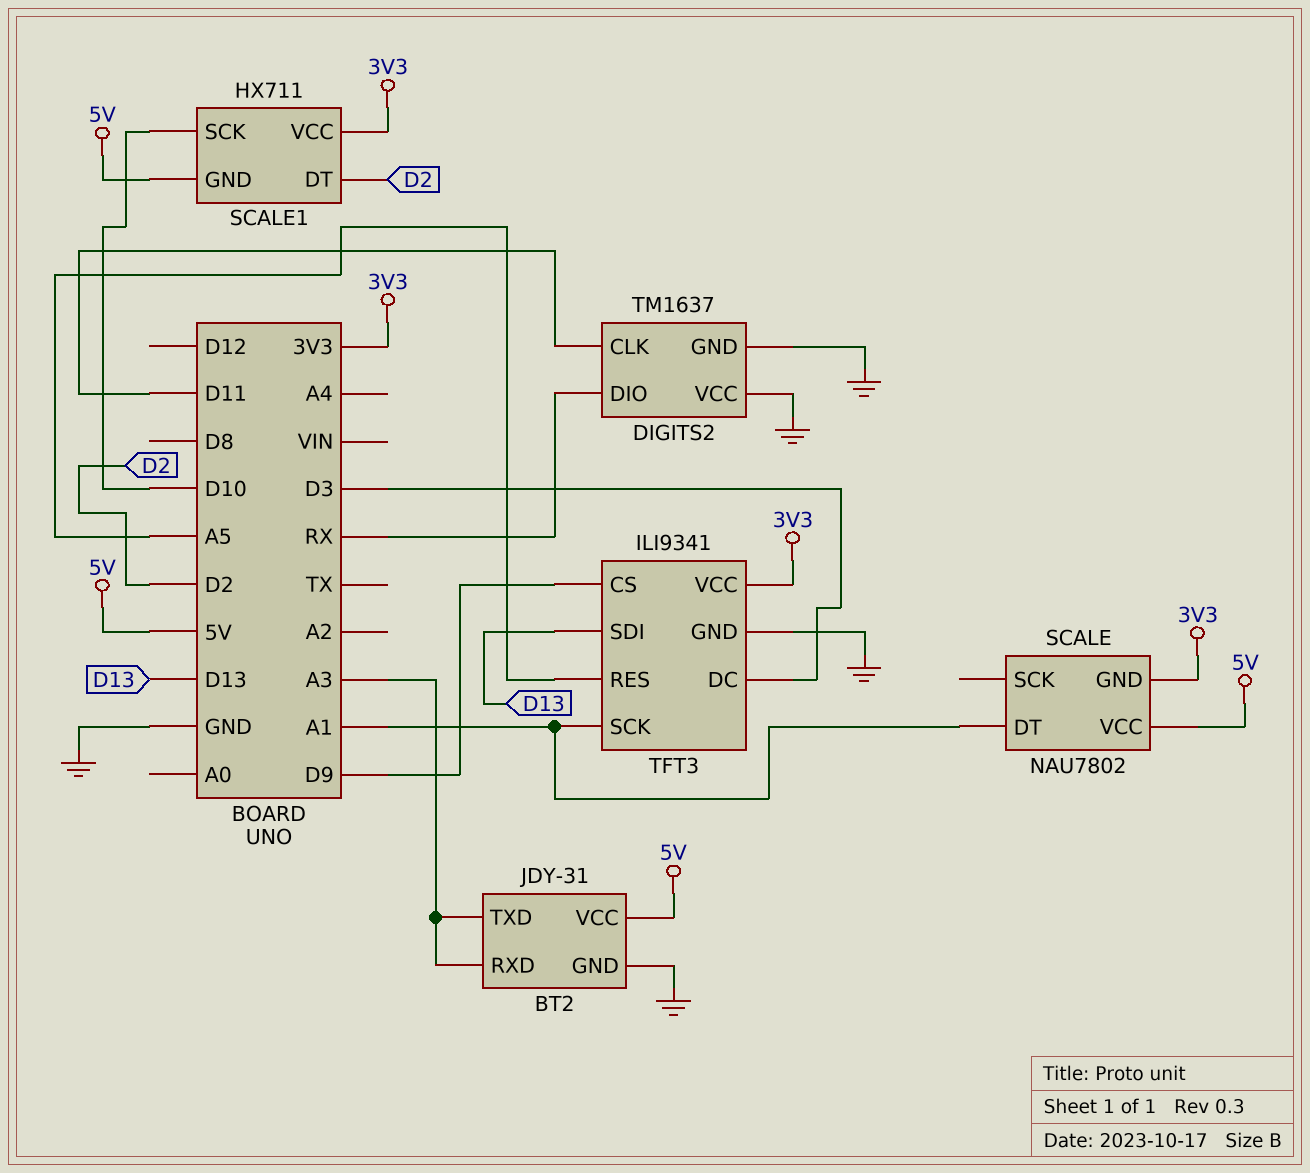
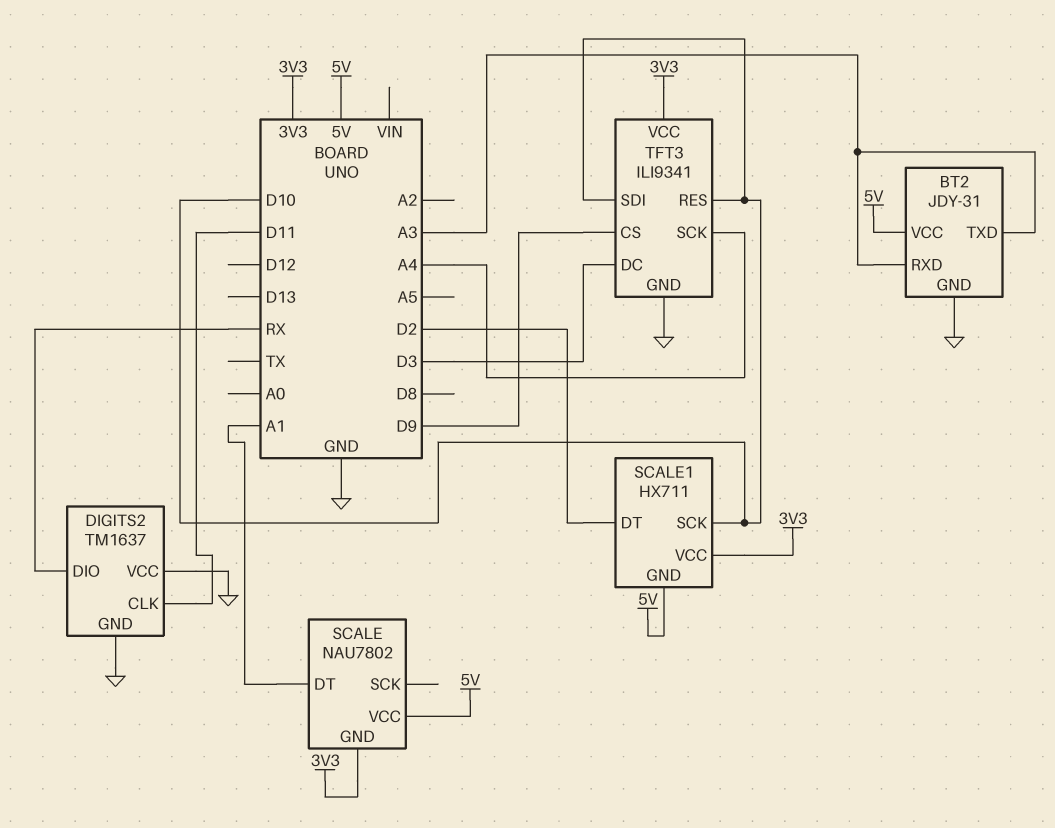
TFT3 pin RES: A5 -> D10
TFT3 pin SCK: A1 -> A4
TFT3 pin SDI: D13 -> D10

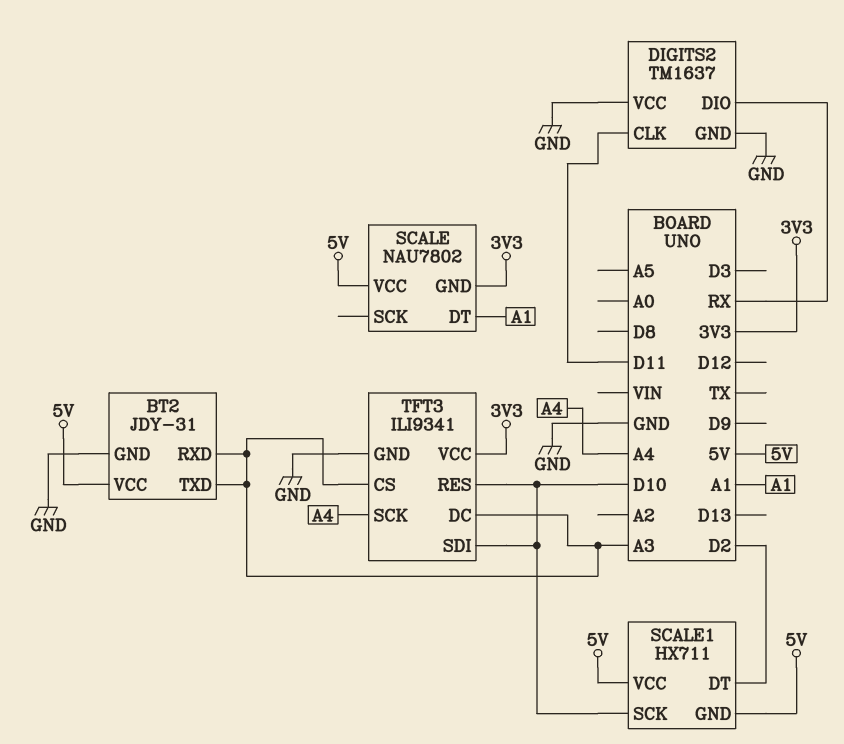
SCALE1 pin VCC: 3V3 -> 5V
TFT3 pin CS: D9 -> A3
TFT3 pin DC: D3 -> A3

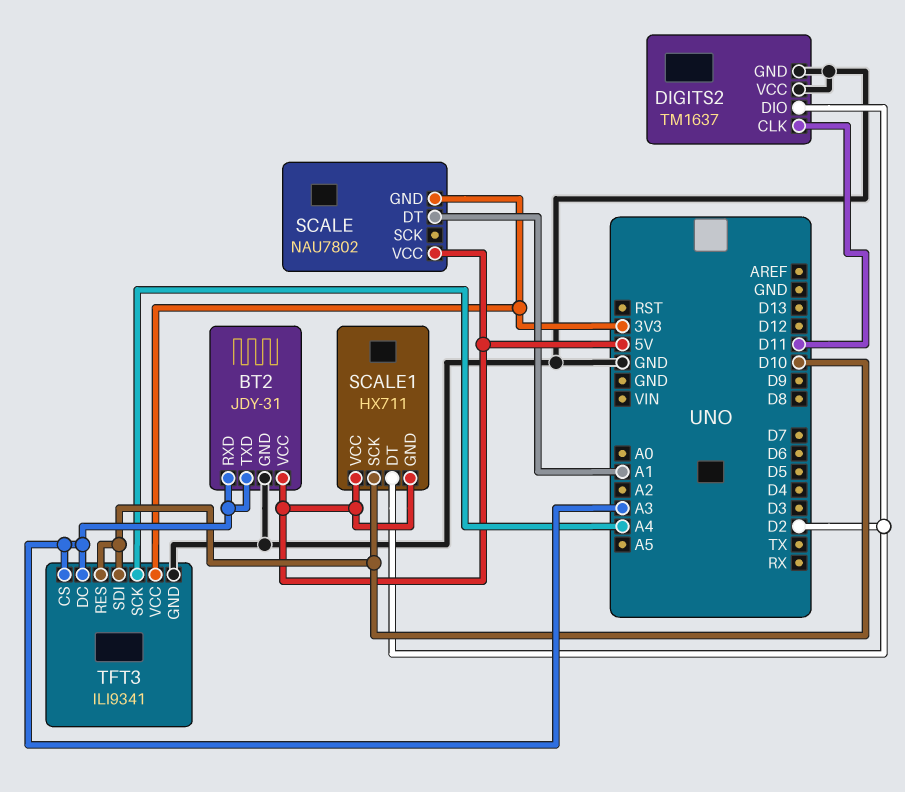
DIGITS2 pin DIO: RX -> D2

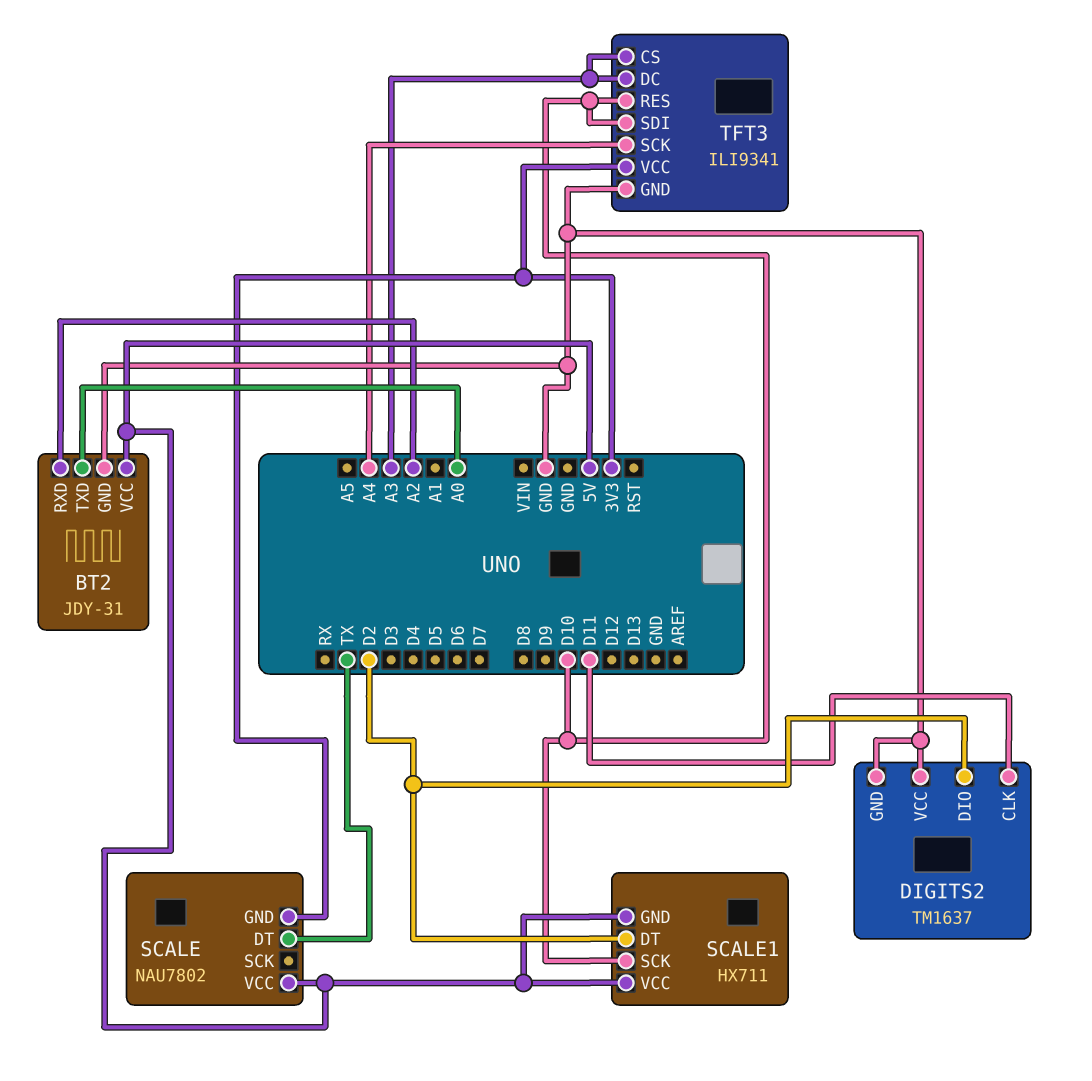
BT2 pin RXD: A3 -> A2
BT2 pin TXD: A3 -> A0
SCALE pin DT: A1 -> TX

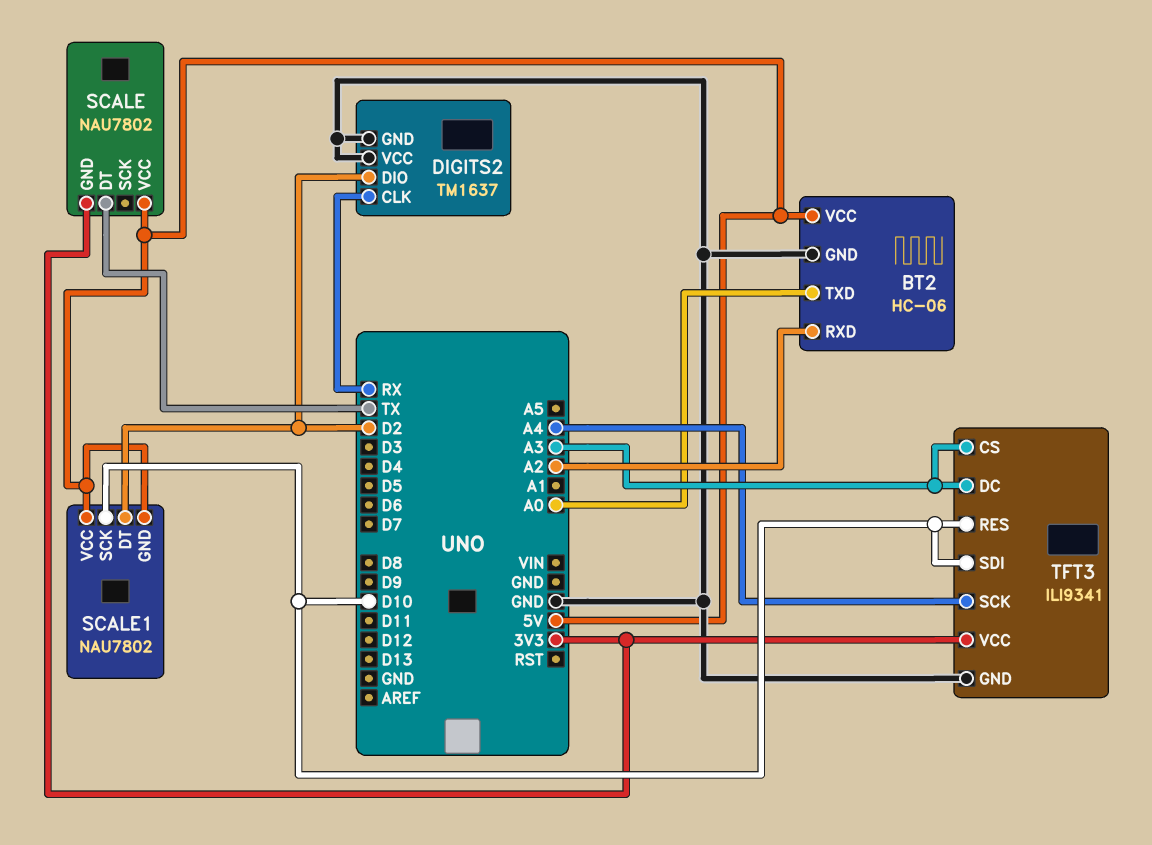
BT2: JDY-31 -> HC-06
DIGITS2 pin CLK: D11 -> RX
SCALE1: HX711 -> NAU7802

